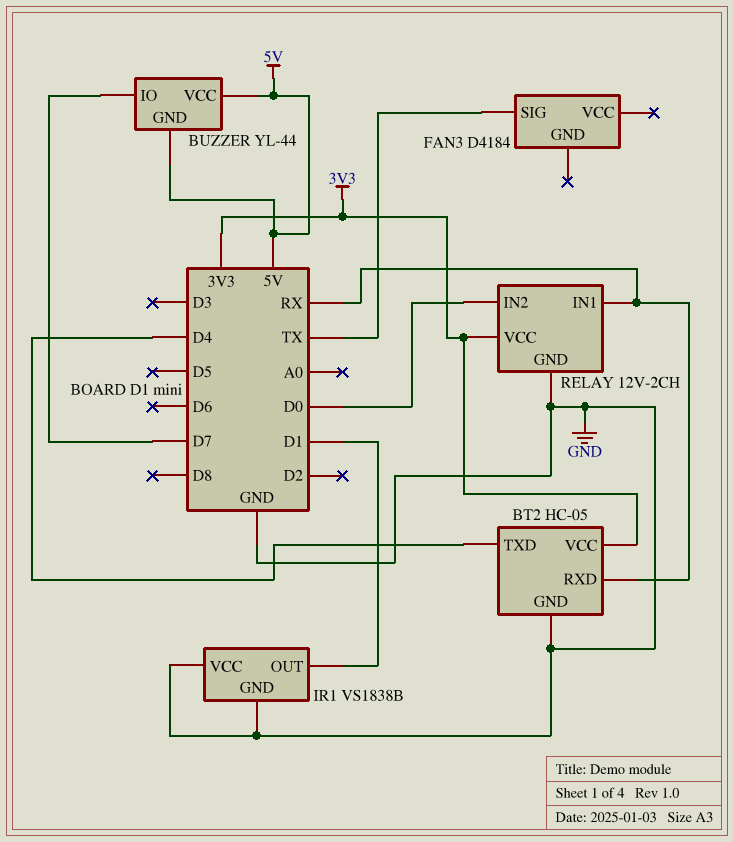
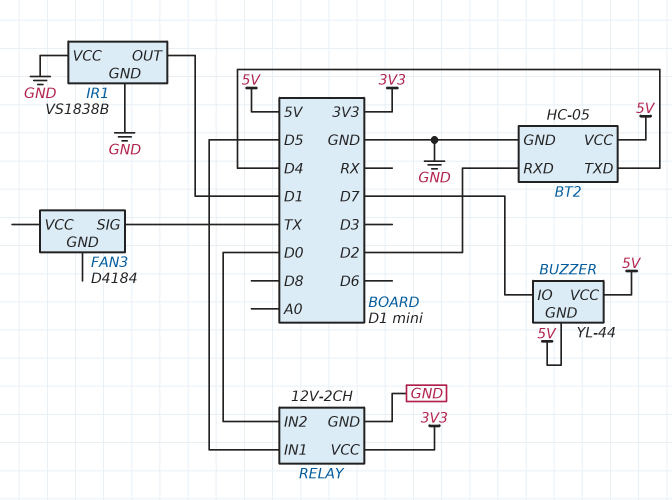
BT2 pin RXD: RX -> D2
BT2 pin VCC: 3V3 -> 5V
RELAY pin IN1: RX -> D5

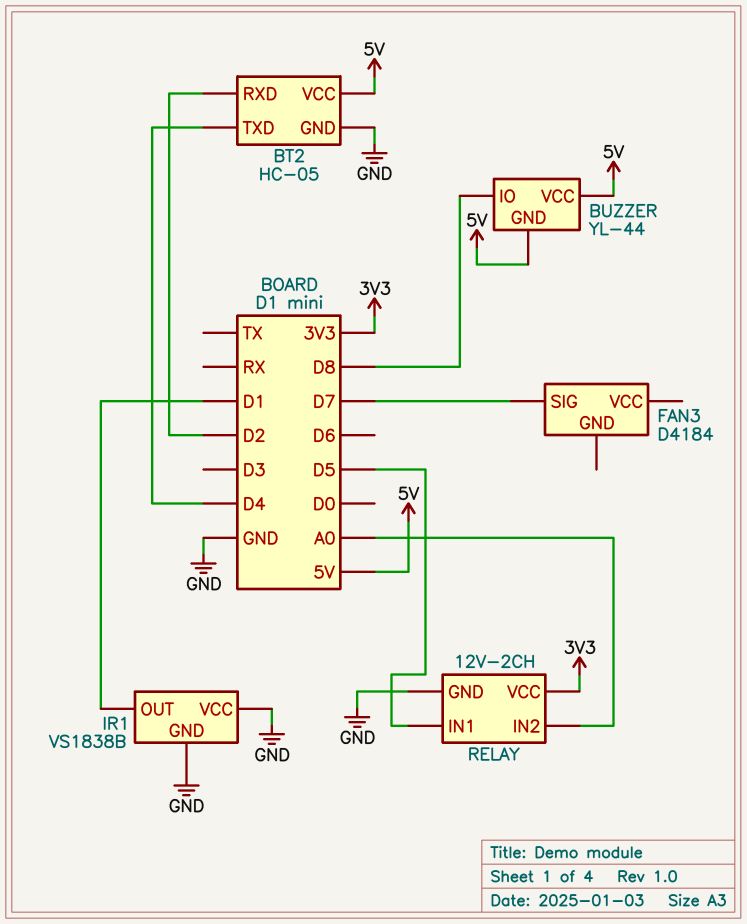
BUZZER pin IO: D7 -> D8
FAN3 pin SIG: TX -> D7
RELAY pin IN2: D0 -> A0

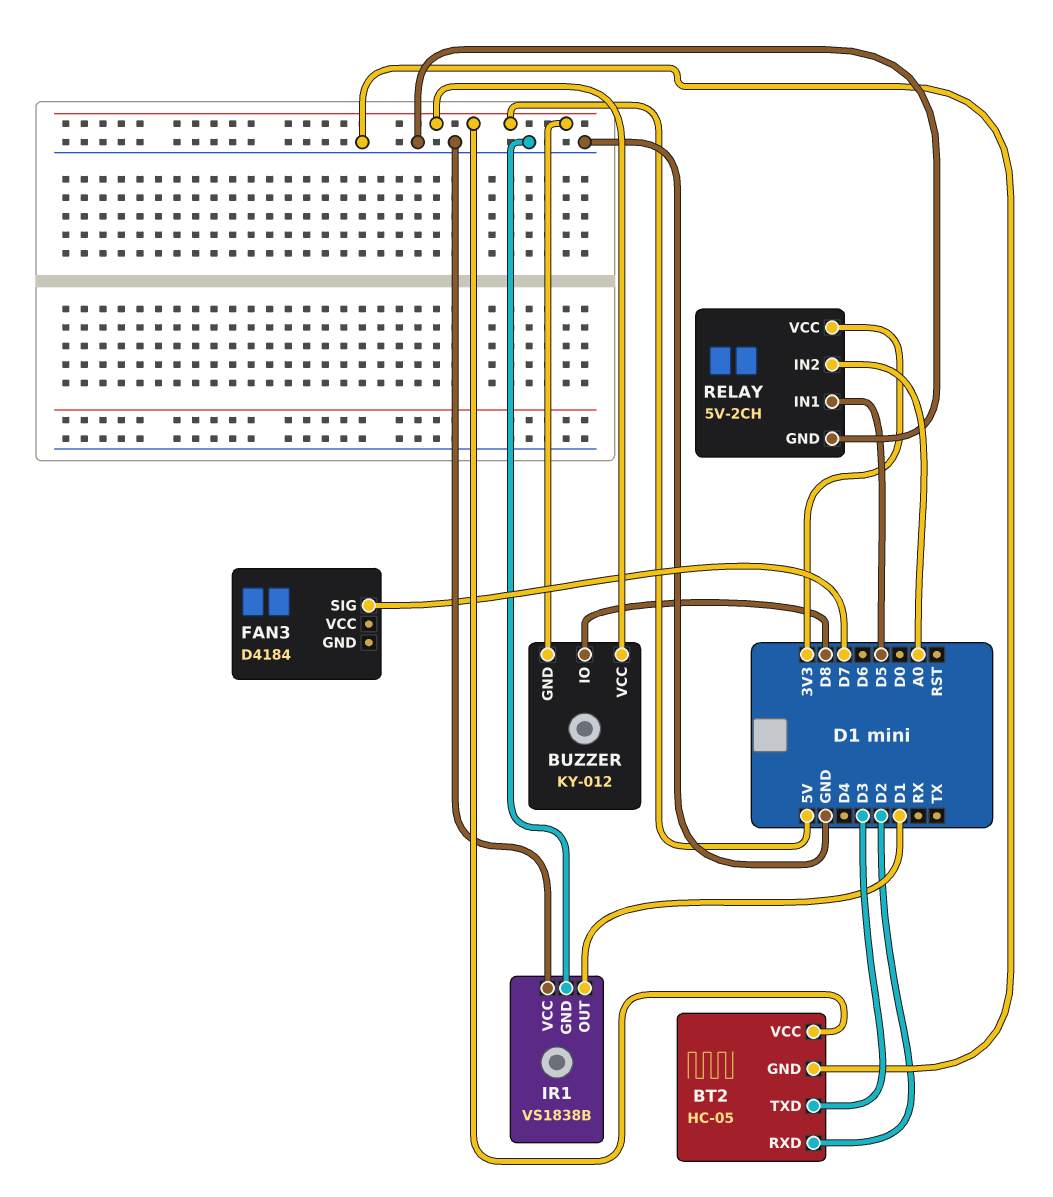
BT2 pin TXD: D4 -> D3
BUZZER: YL-44 -> KY-012
RELAY: 12V-2CH -> 5V-2CH

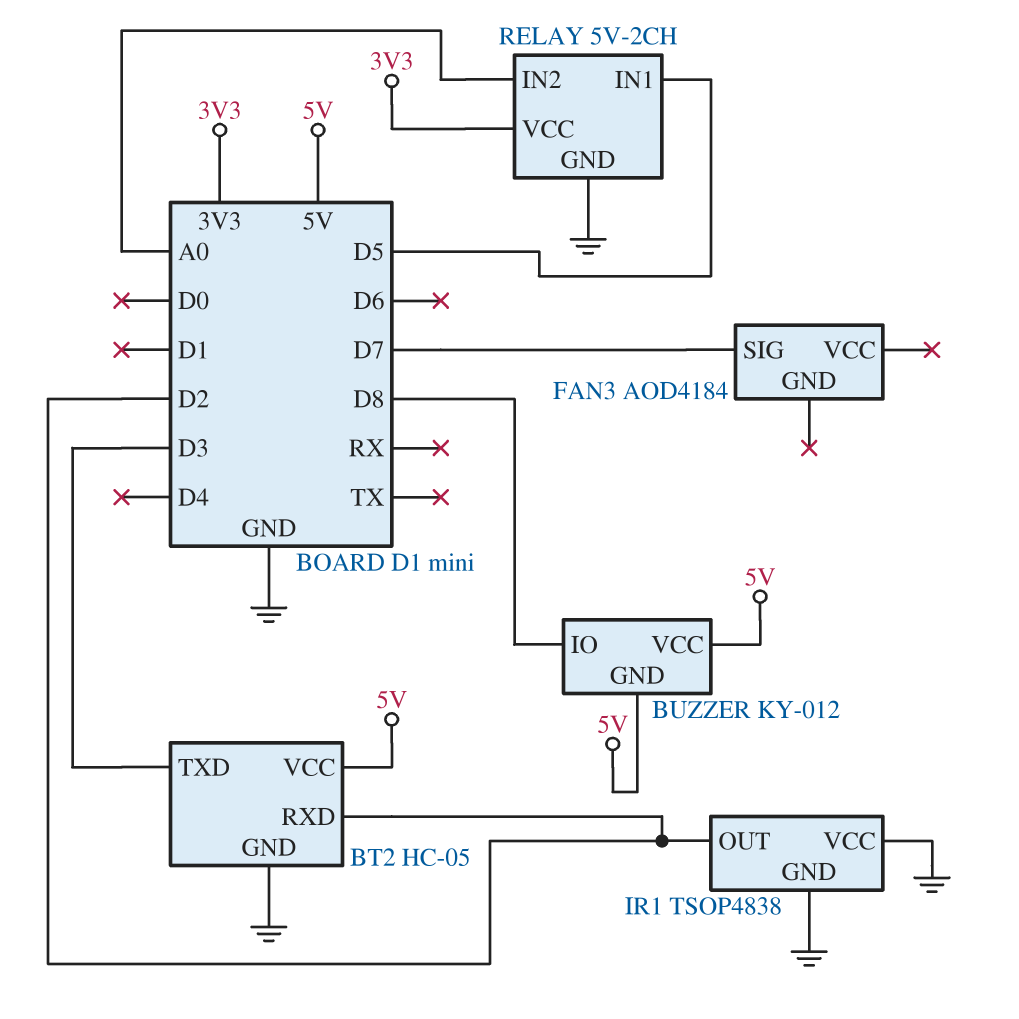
FAN3: D4184 -> AOD4184
IR1: VS1838B -> TSOP4838
IR1 pin OUT: D1 -> D2

